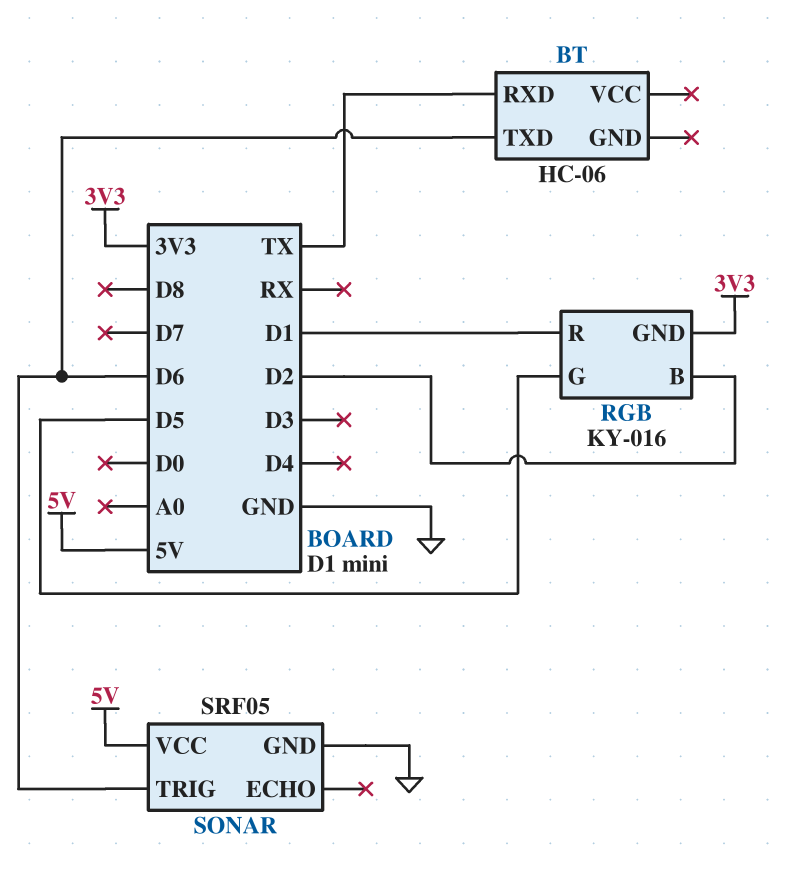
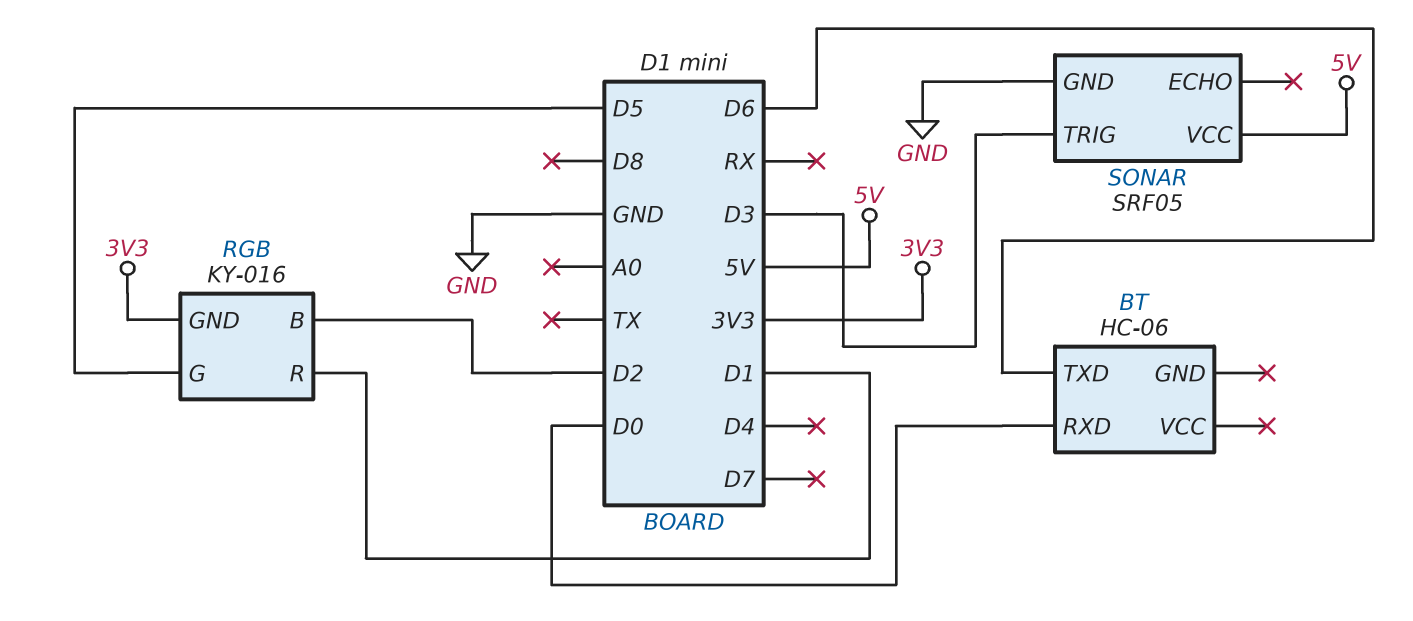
BT pin RXD: TX -> D0
SONAR pin TRIG: D6 -> D3

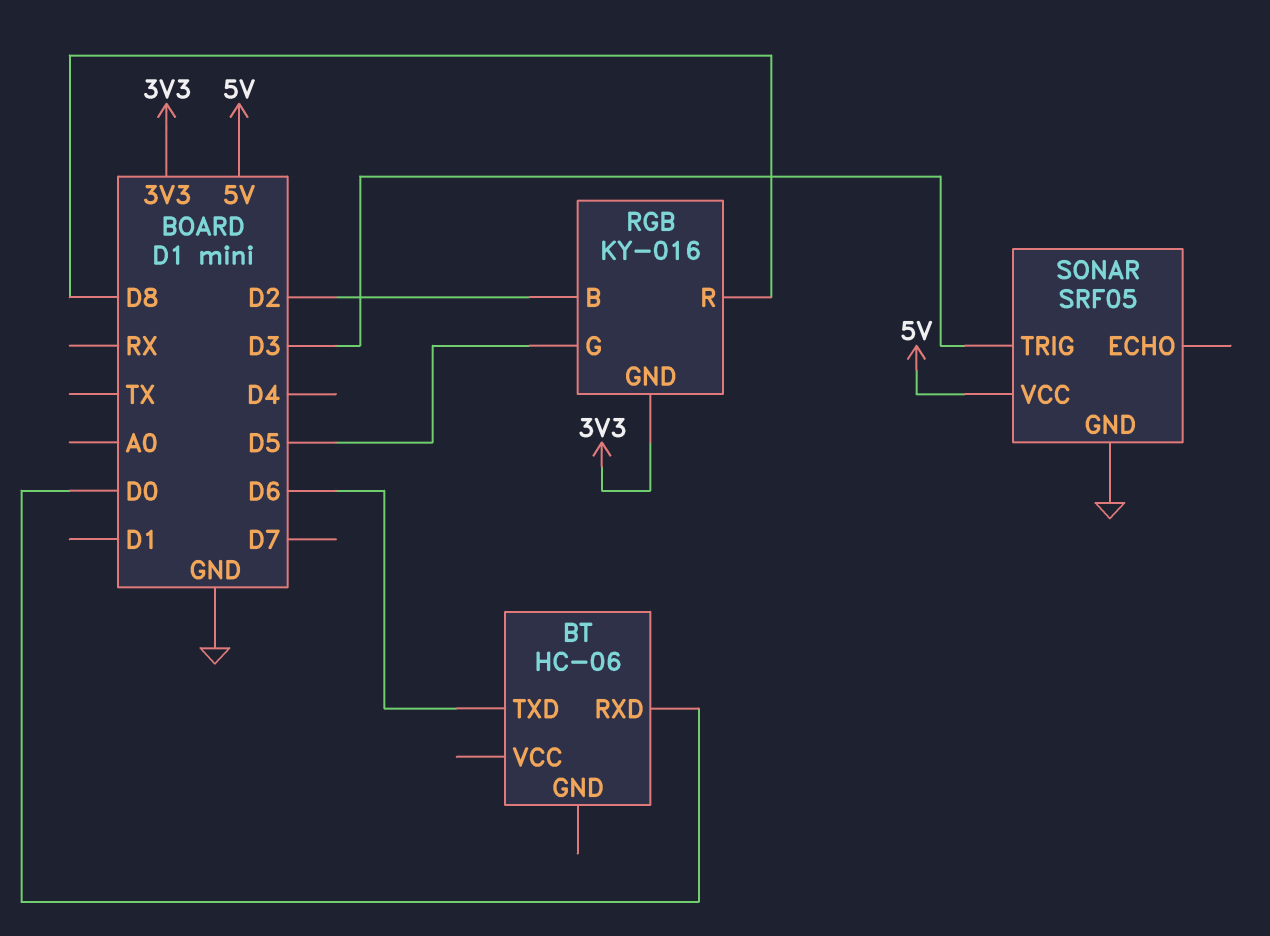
RGB pin R: D1 -> D8

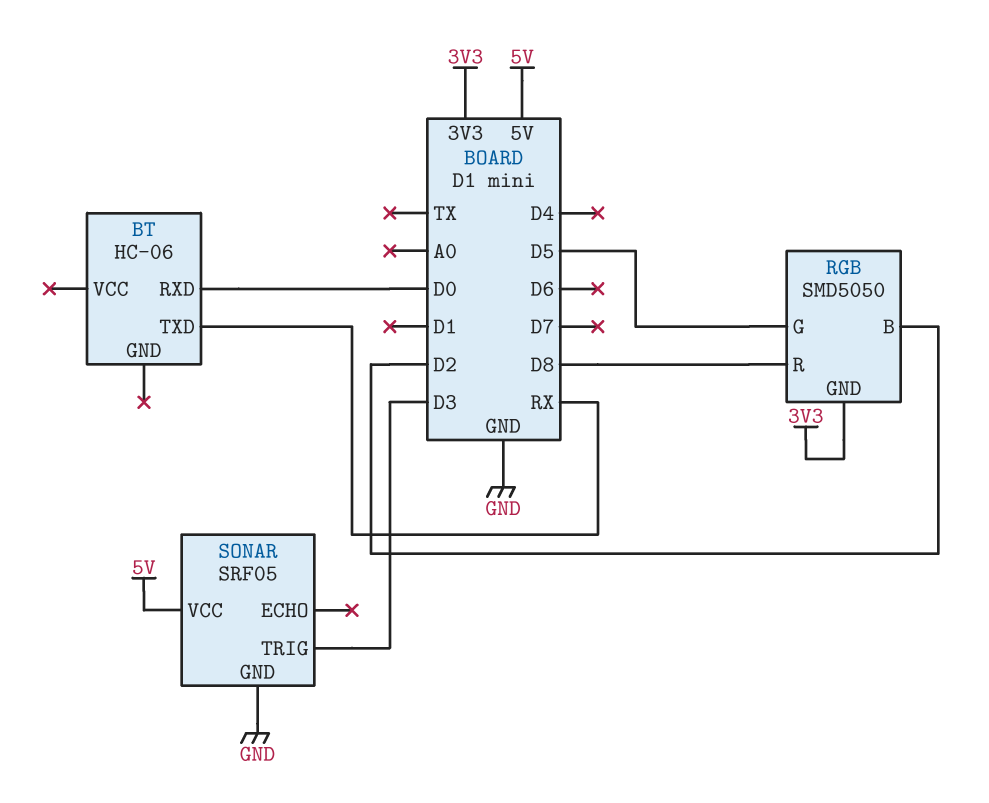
BT pin TXD: D6 -> RX
RGB: KY-016 -> SMD5050

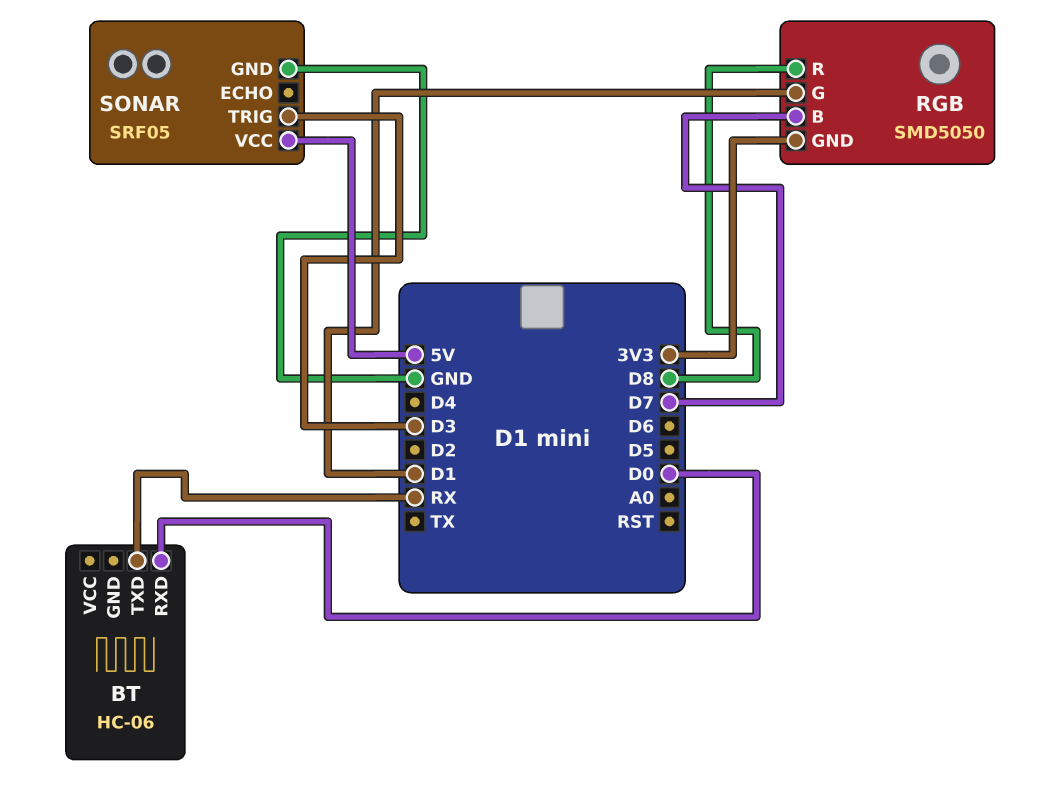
RGB pin B: D2 -> D7
RGB pin G: D5 -> D1

